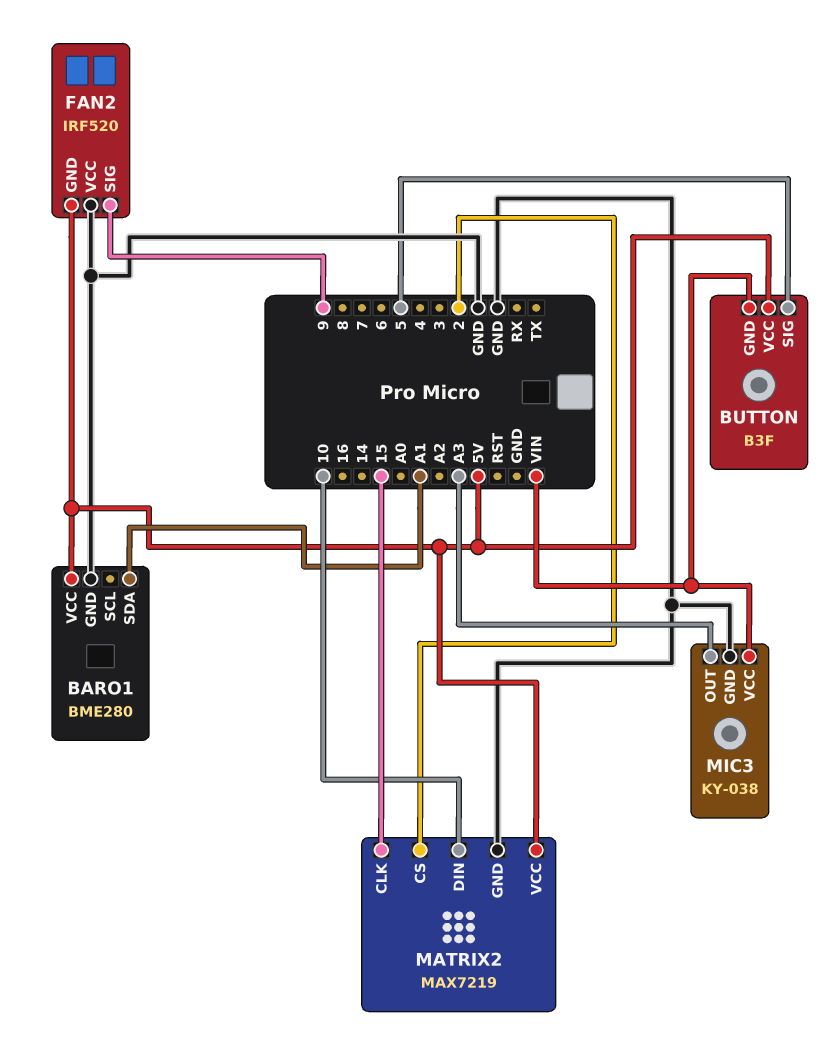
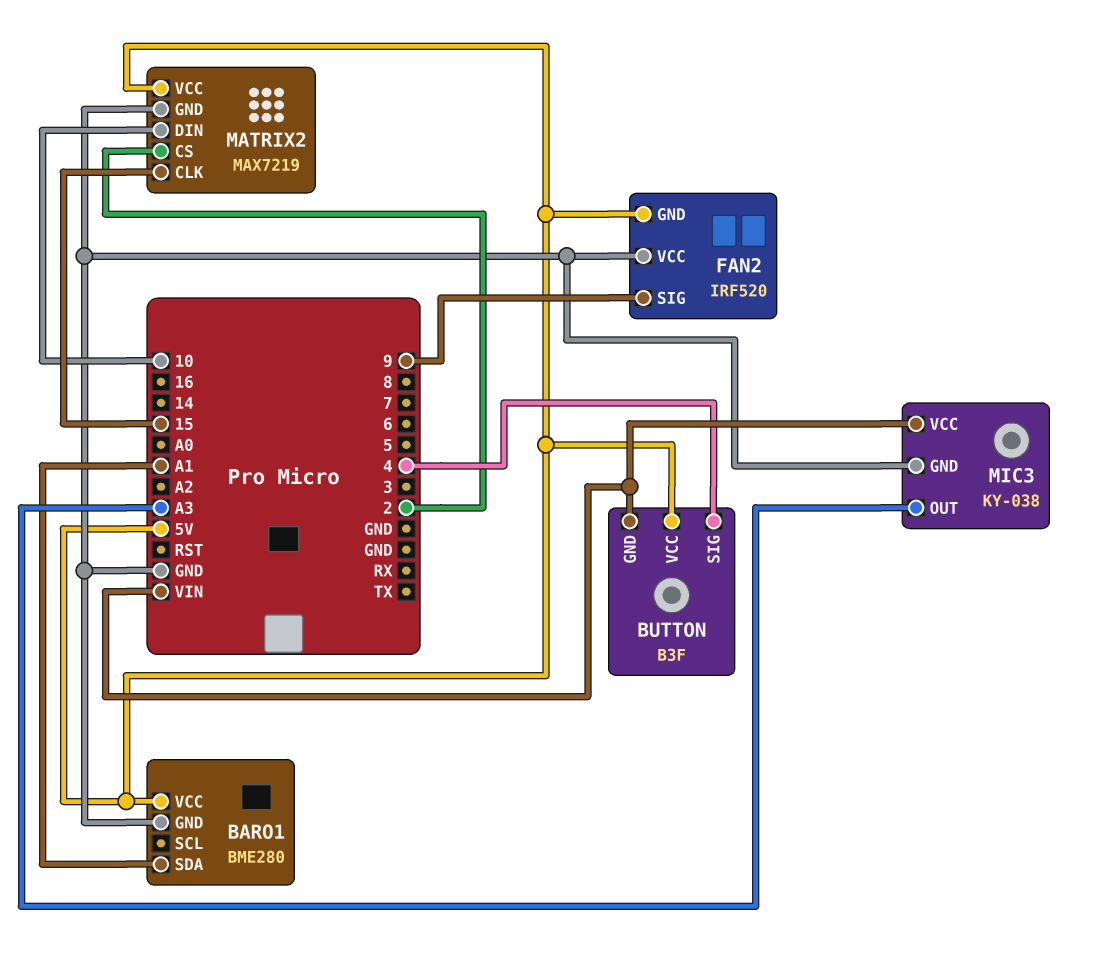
BUTTON pin SIG: 5 -> 4

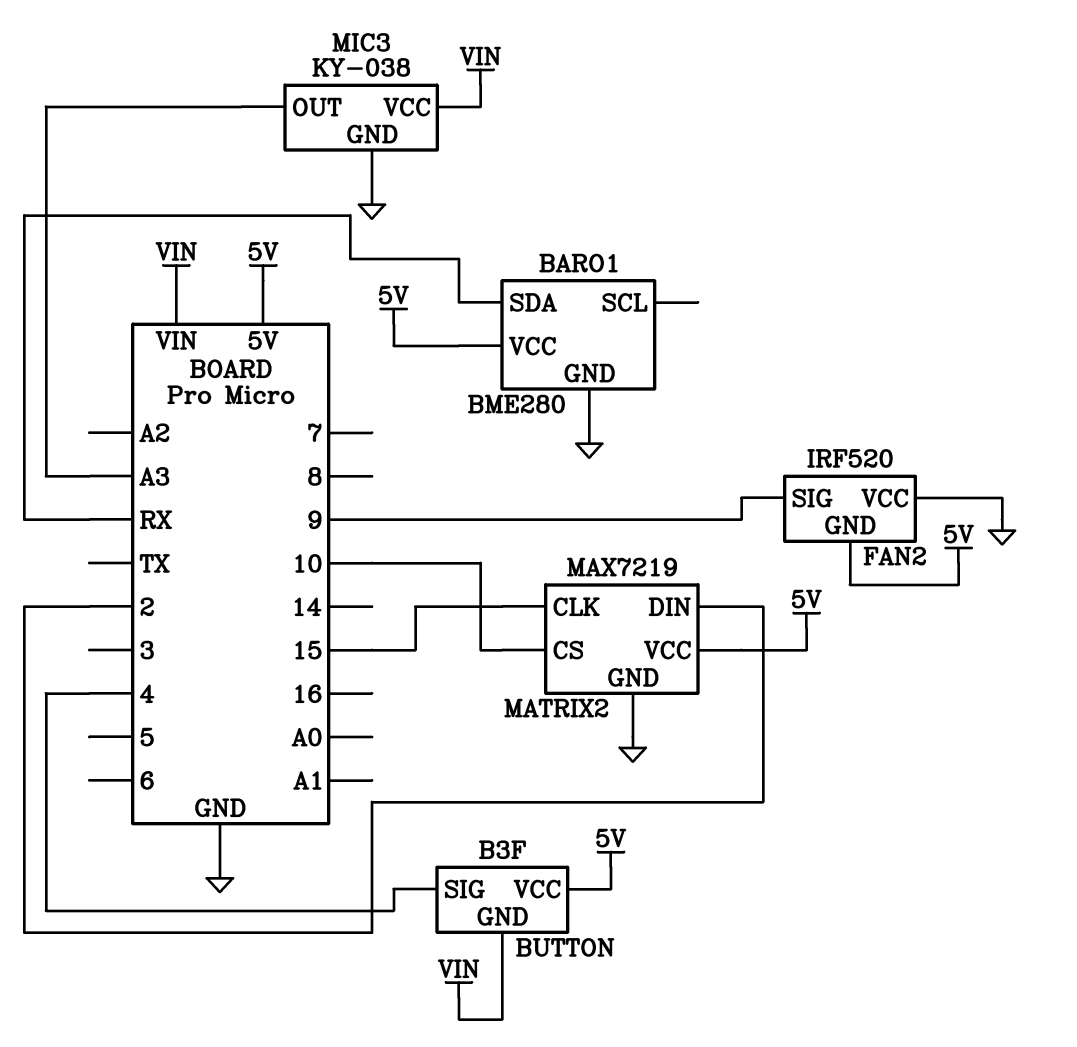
BARO1 pin SDA: A1 -> RX
MATRIX2 pin CS: 2 -> 10
MATRIX2 pin DIN: 10 -> 2

